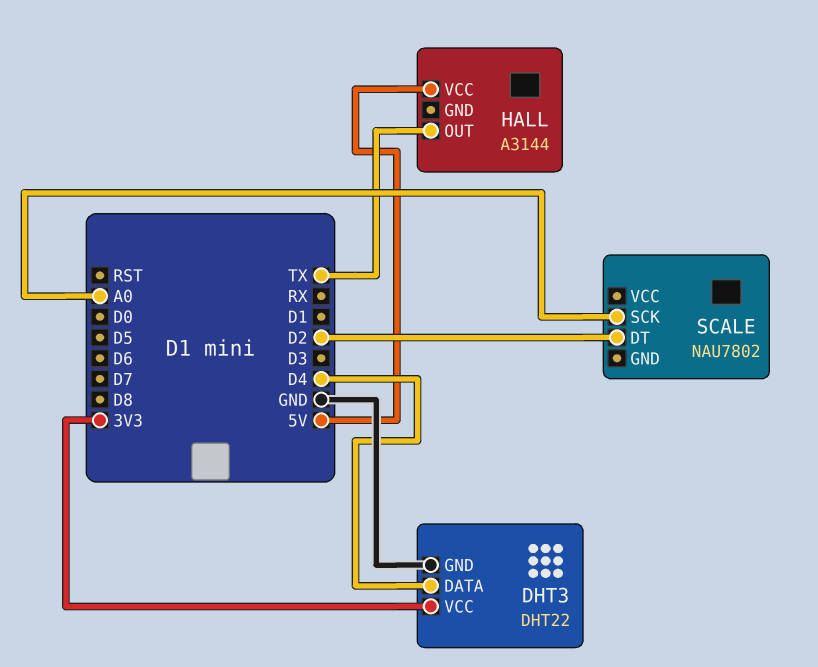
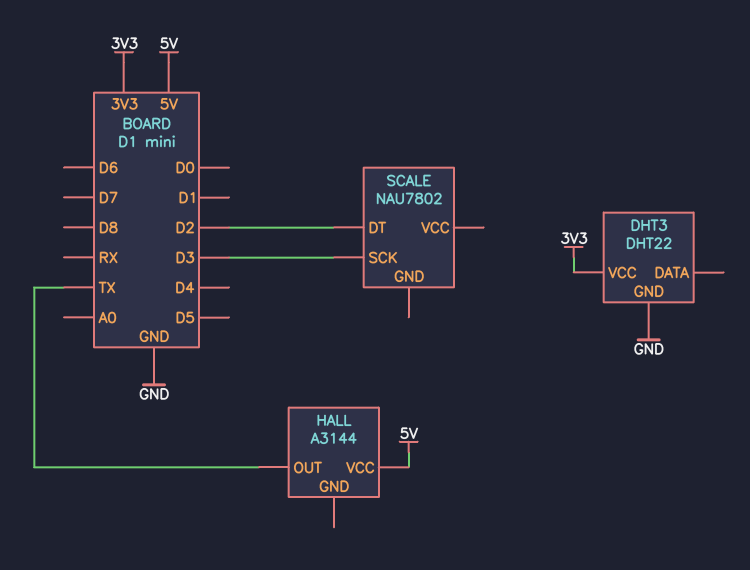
DHT3 pin DATA: D4 -> none
SCALE pin SCK: A0 -> D3

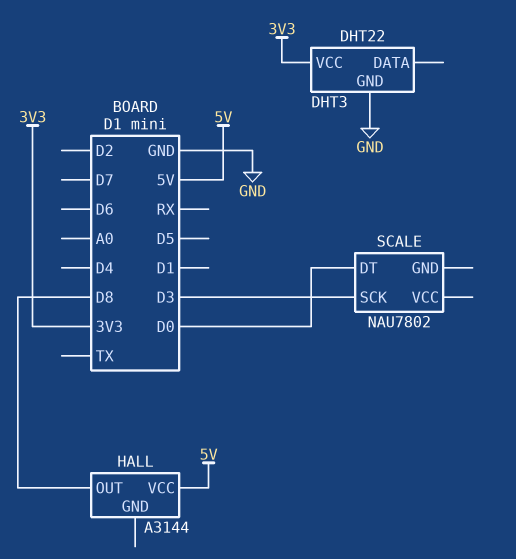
HALL pin OUT: TX -> D8
SCALE pin DT: D2 -> D0

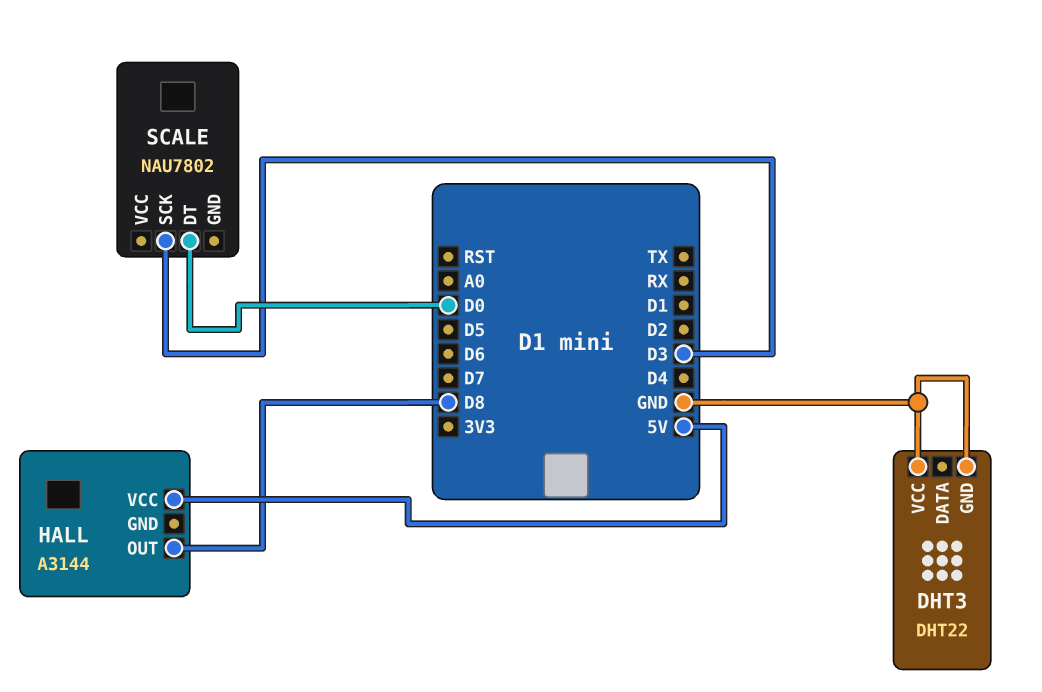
DHT3 pin VCC: 3V3 -> GND

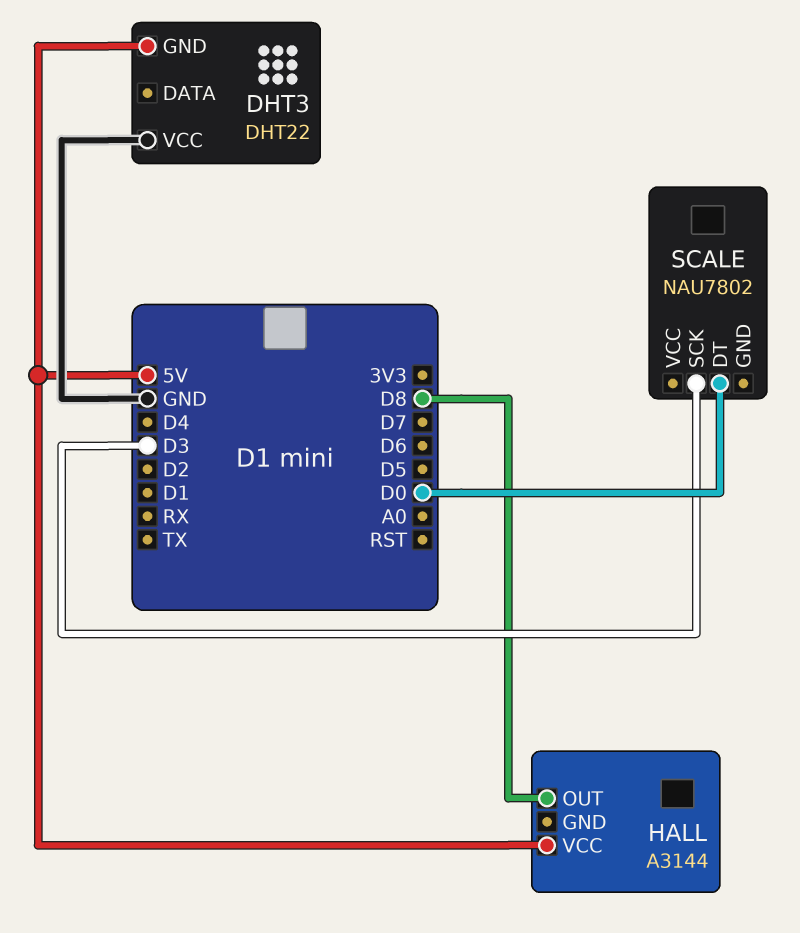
DHT3 pin GND: GND -> 5V

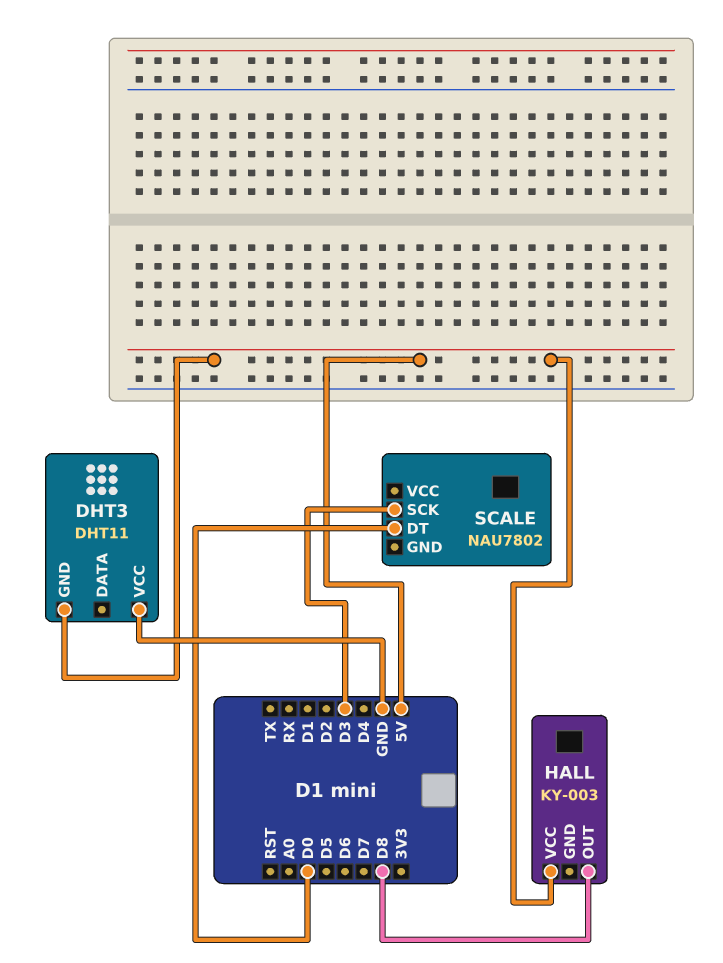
DHT3: DHT22 -> DHT11
HALL: A3144 -> KY-003

